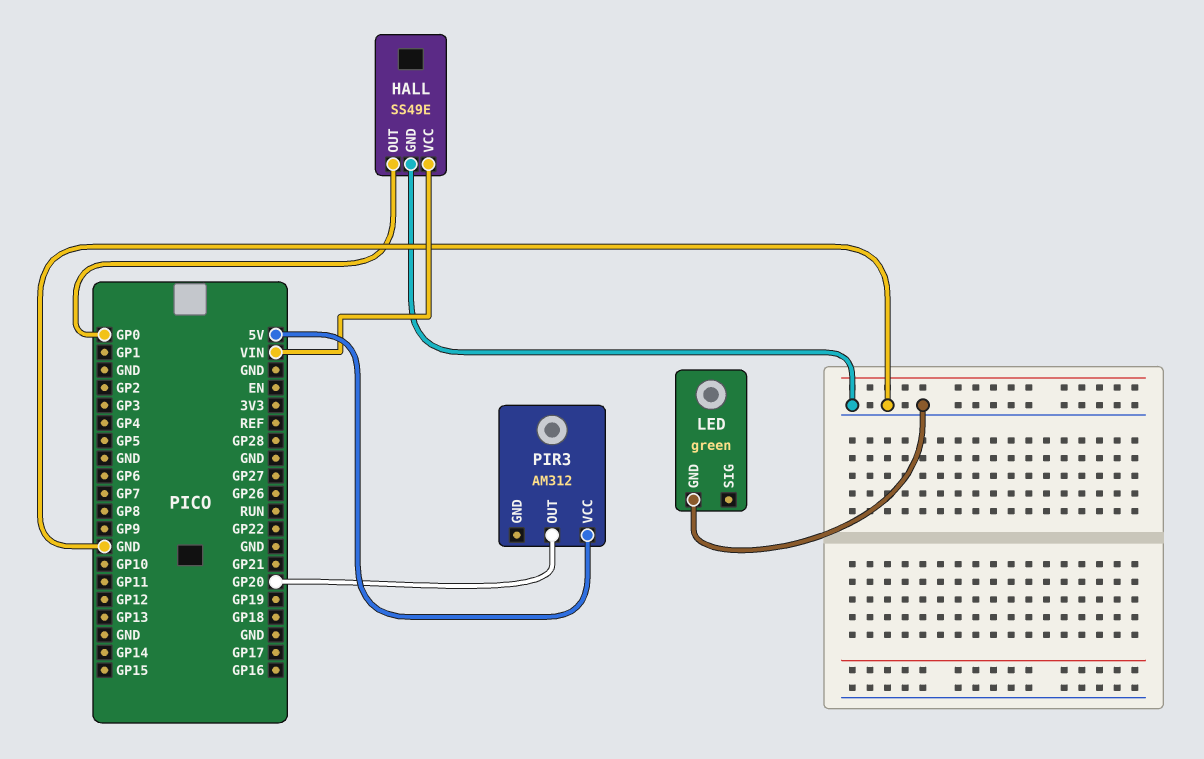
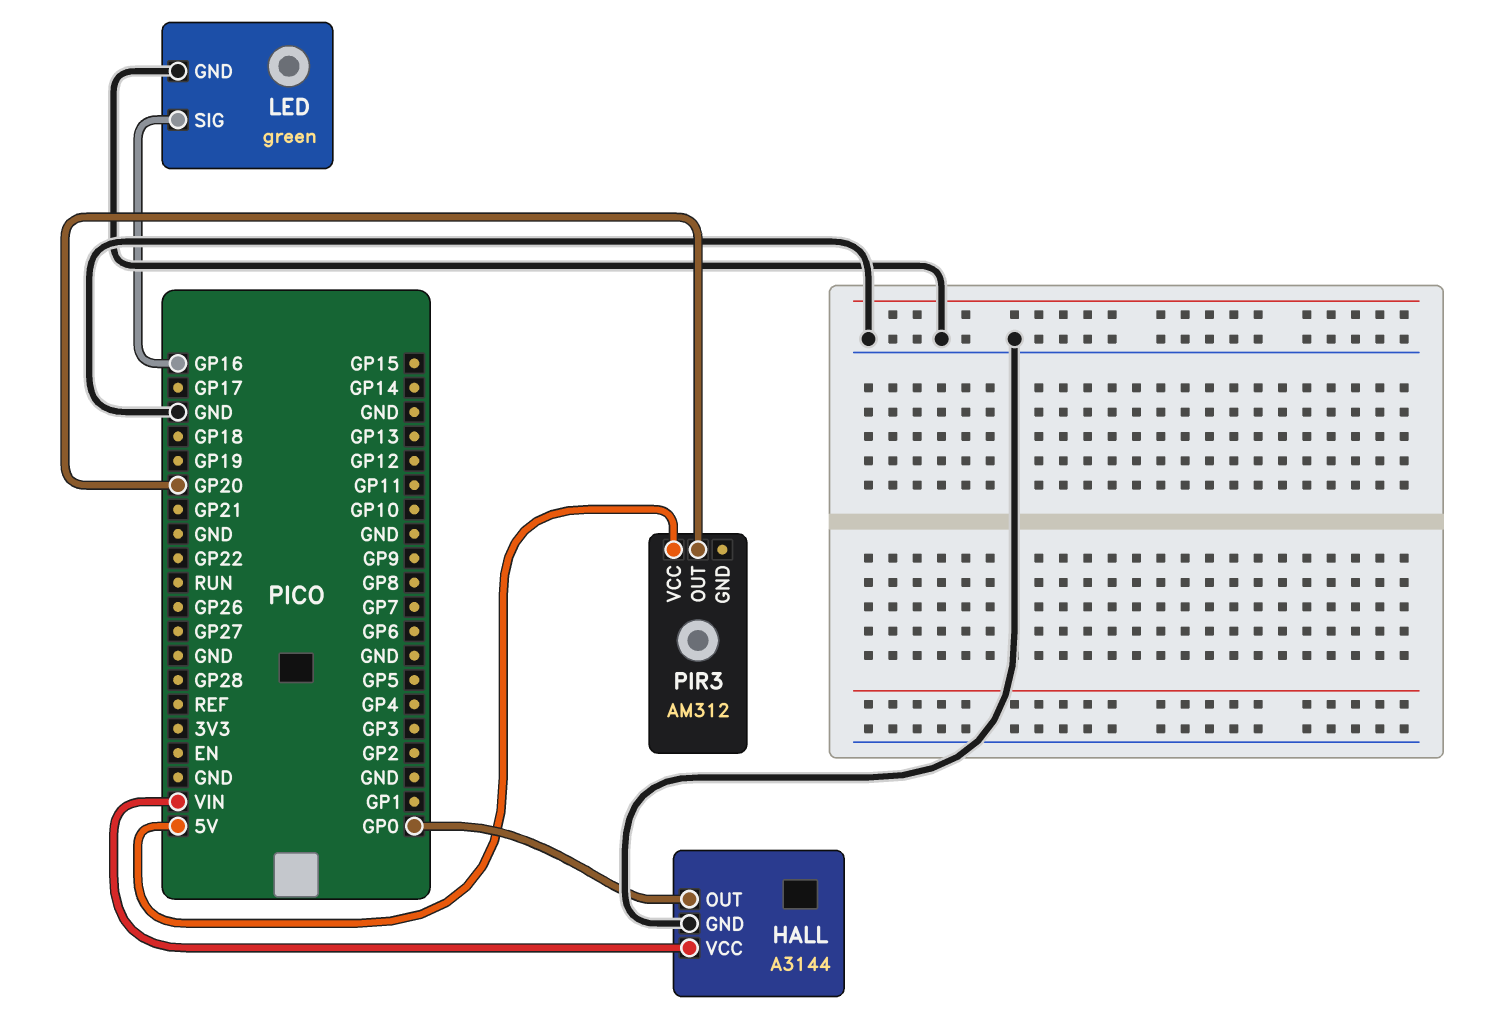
HALL: SS49E -> A3144
LED pin SIG: none -> GP16

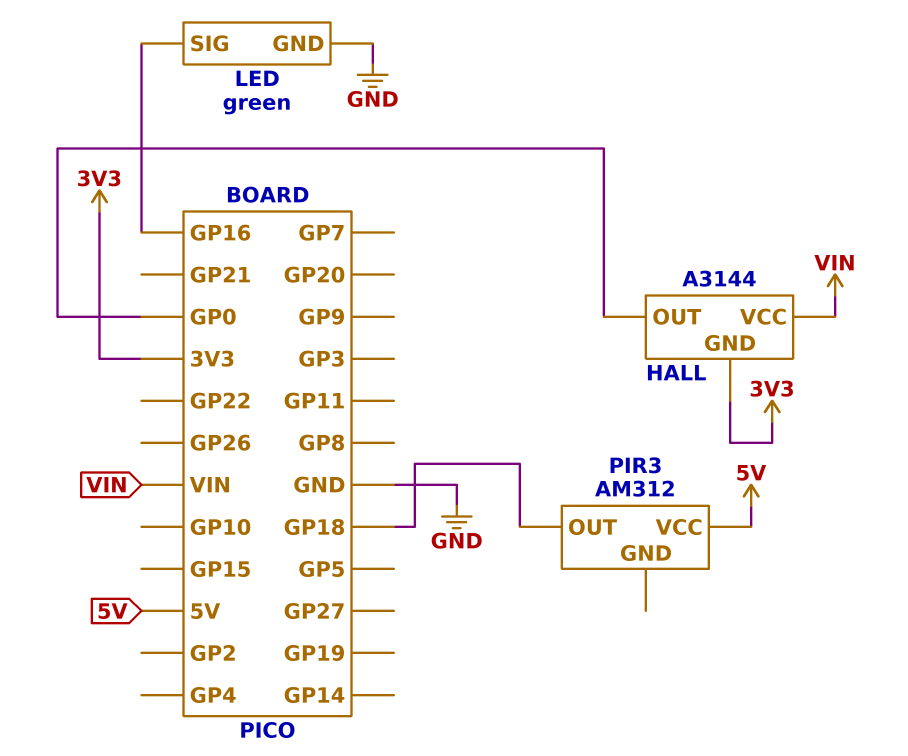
HALL pin GND: GND -> 3V3
PIR3 pin OUT: GP20 -> GP18

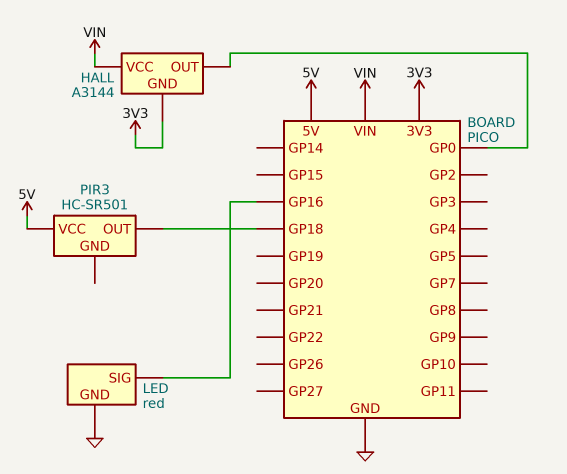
LED: green -> red
PIR3: AM312 -> HC-SR501

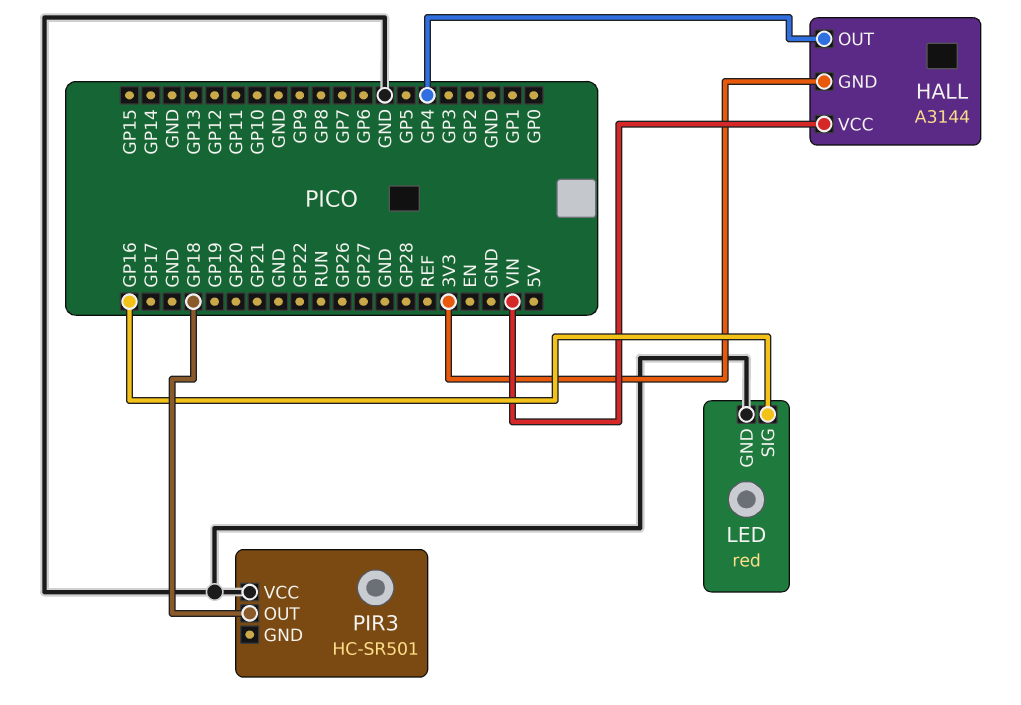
HALL pin OUT: GP0 -> GP4
PIR3 pin VCC: 5V -> GND

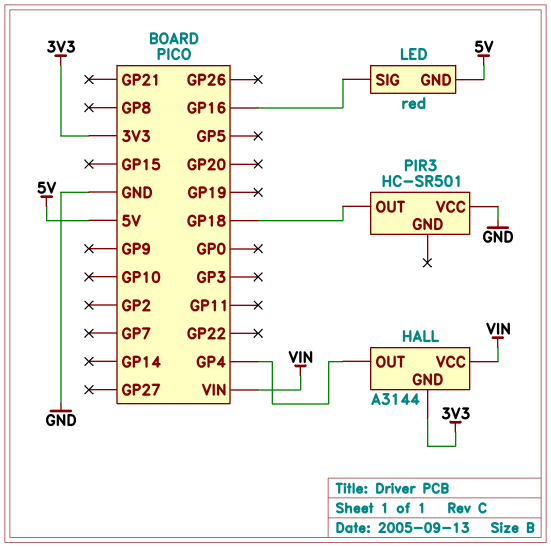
LED pin GND: GND -> 5V

